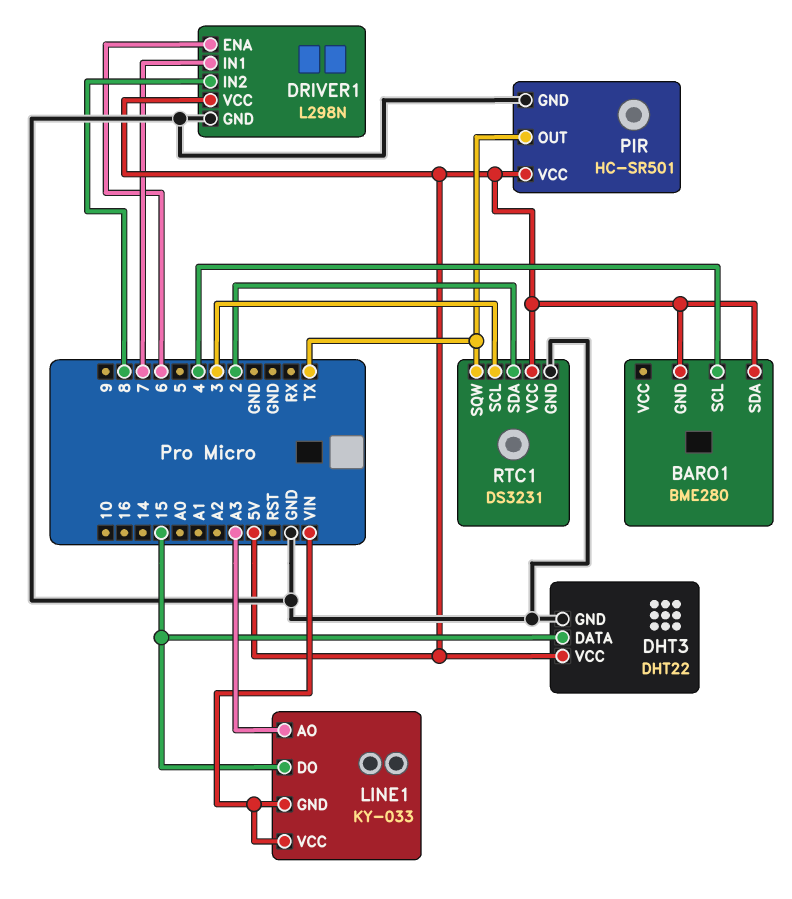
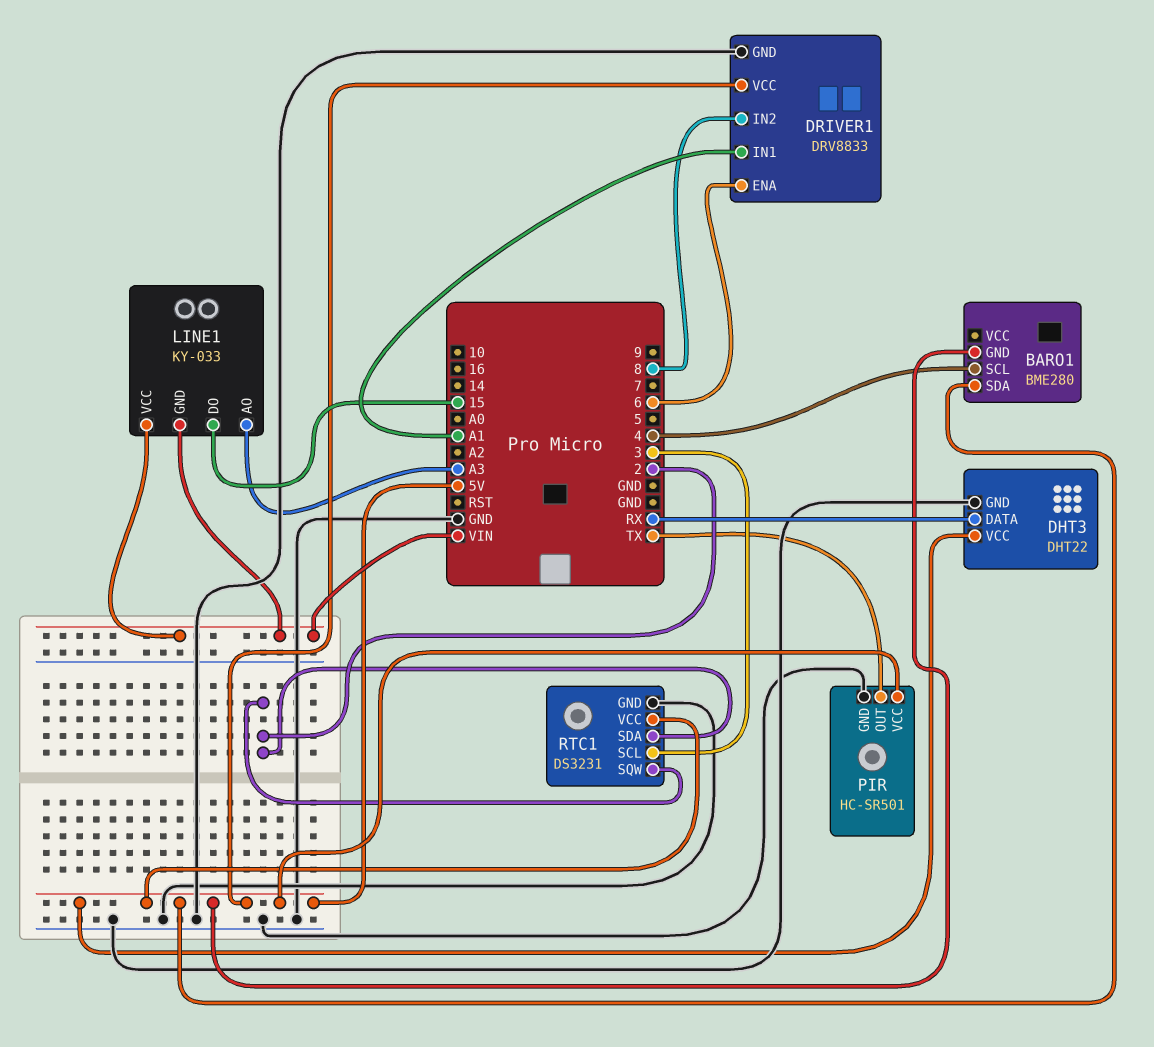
DHT3 pin DATA: 15 -> RX
DRIVER1: L298N -> DRV8833
DRIVER1 pin IN1: 7 -> A1
RTC1 pin SQW: TX -> 2

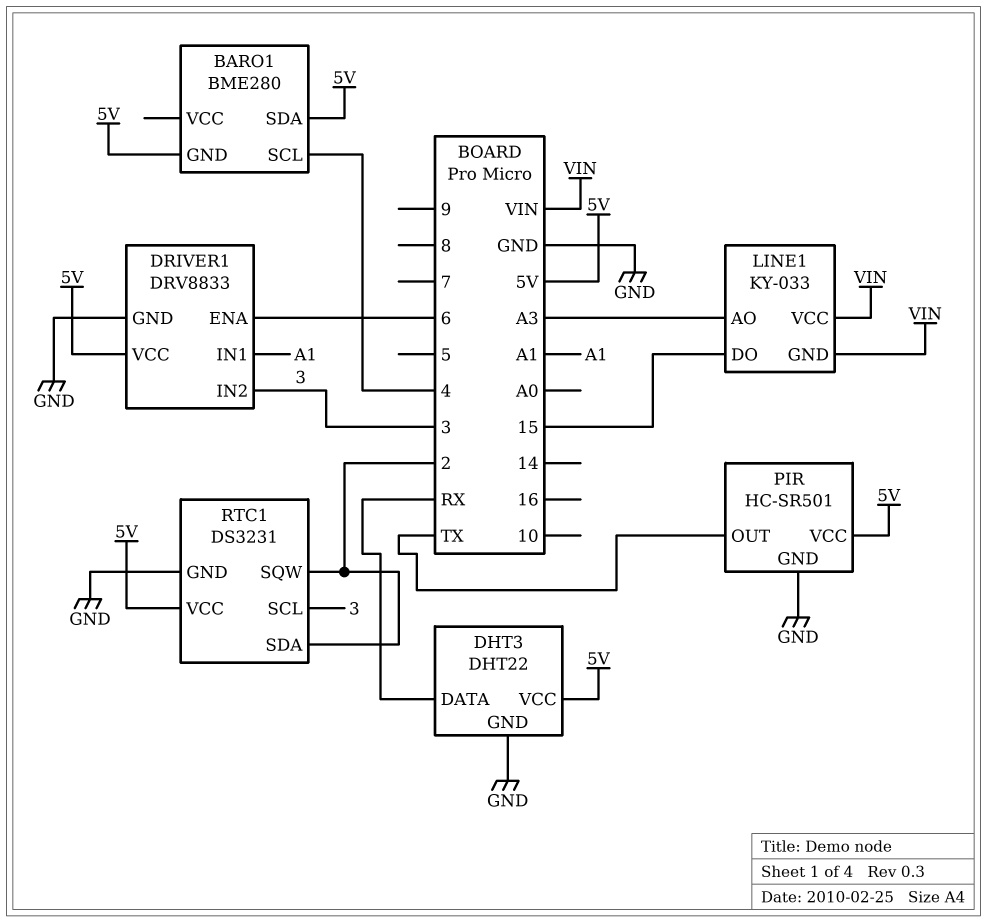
DRIVER1 pin IN2: 8 -> 3

